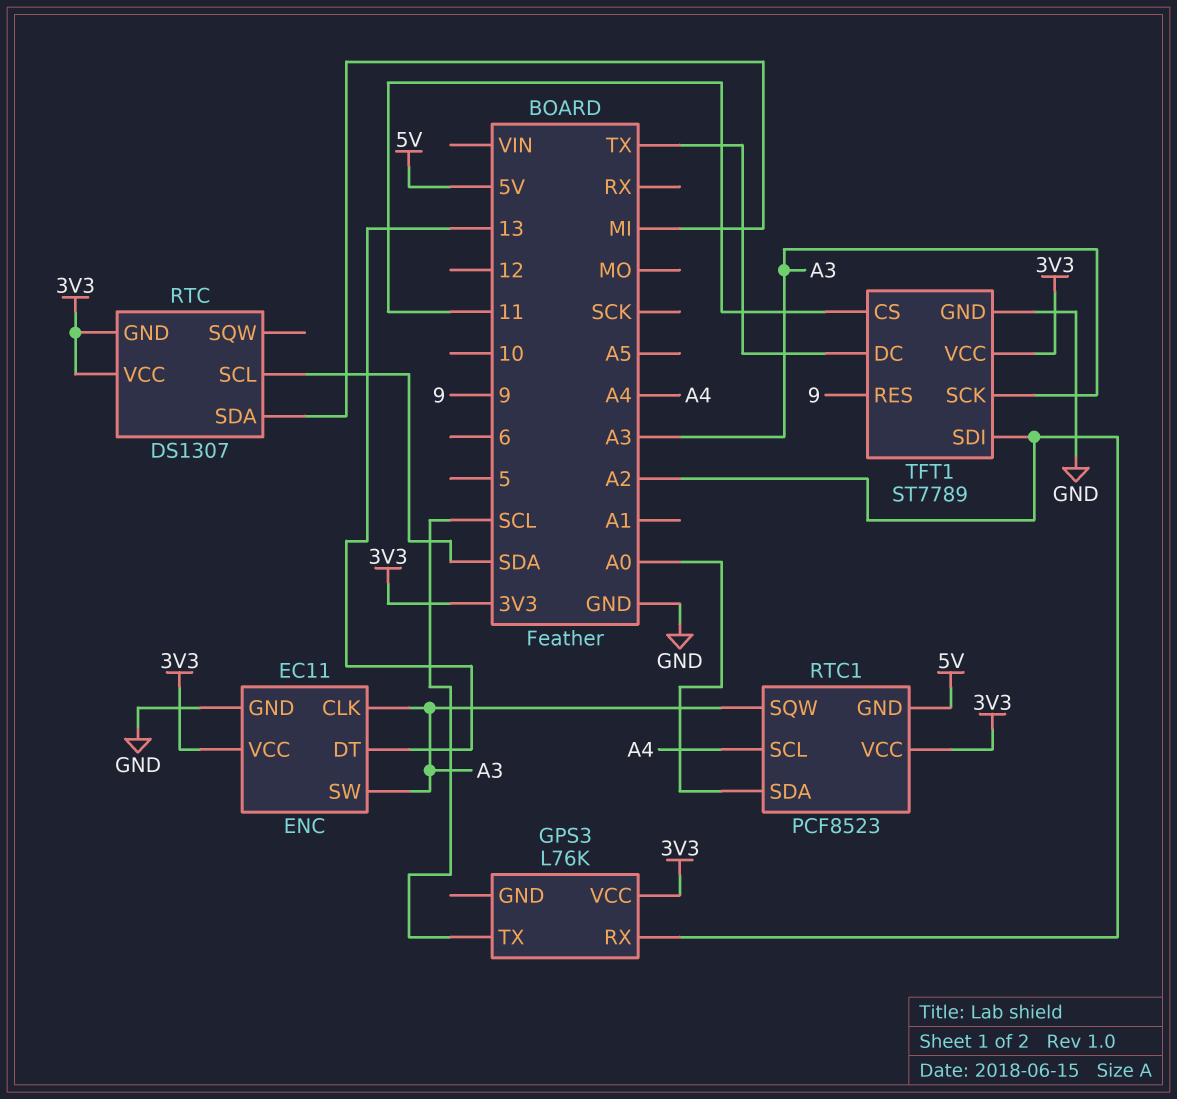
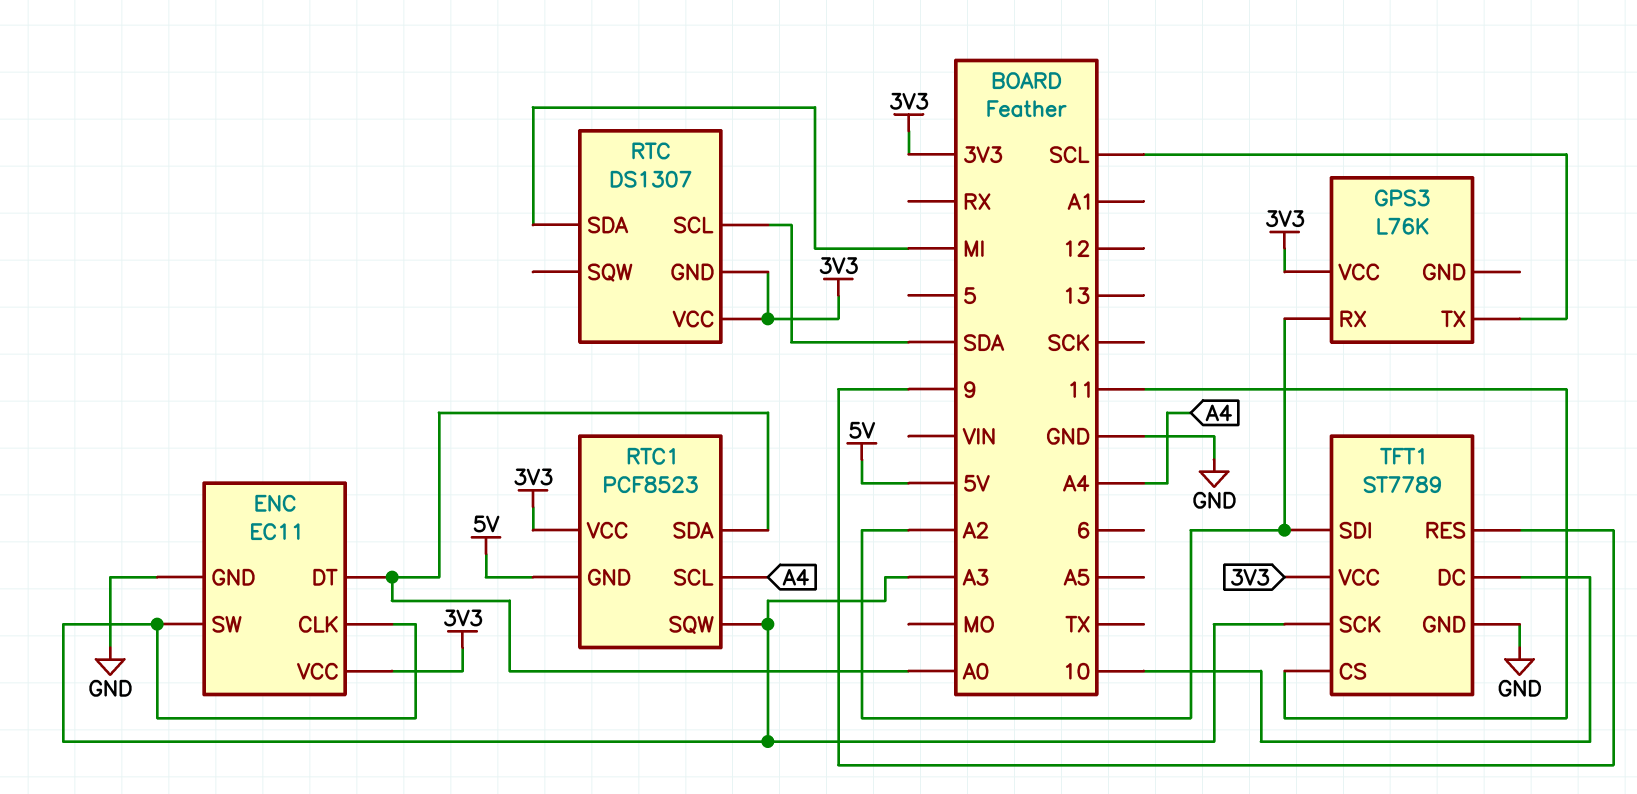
ENC pin DT: 13 -> A0
TFT1 pin DC: TX -> 10

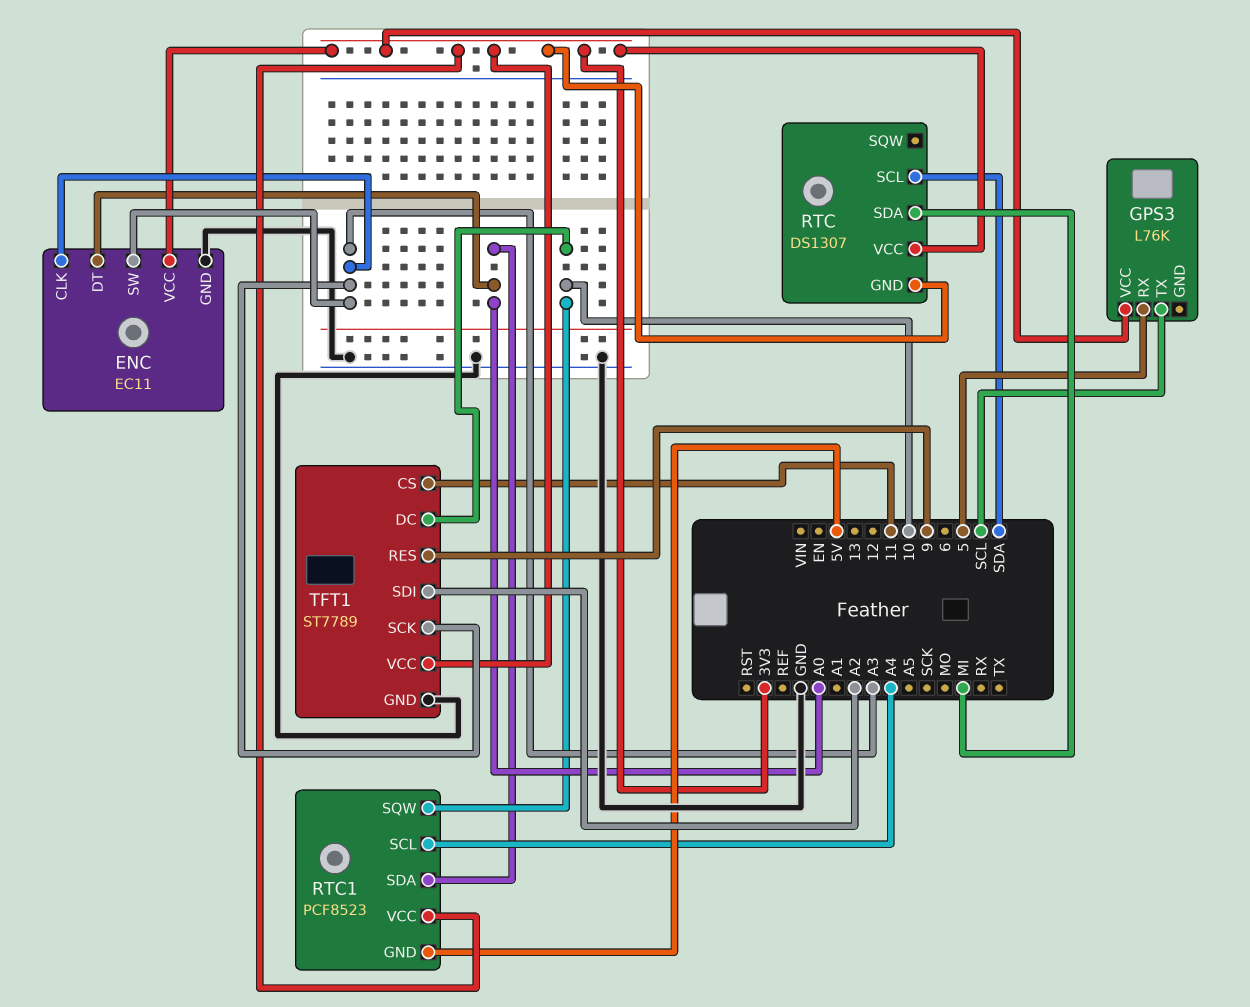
GPS3 pin RX: A2 -> 5
RTC1 pin SQW: A3 -> 10

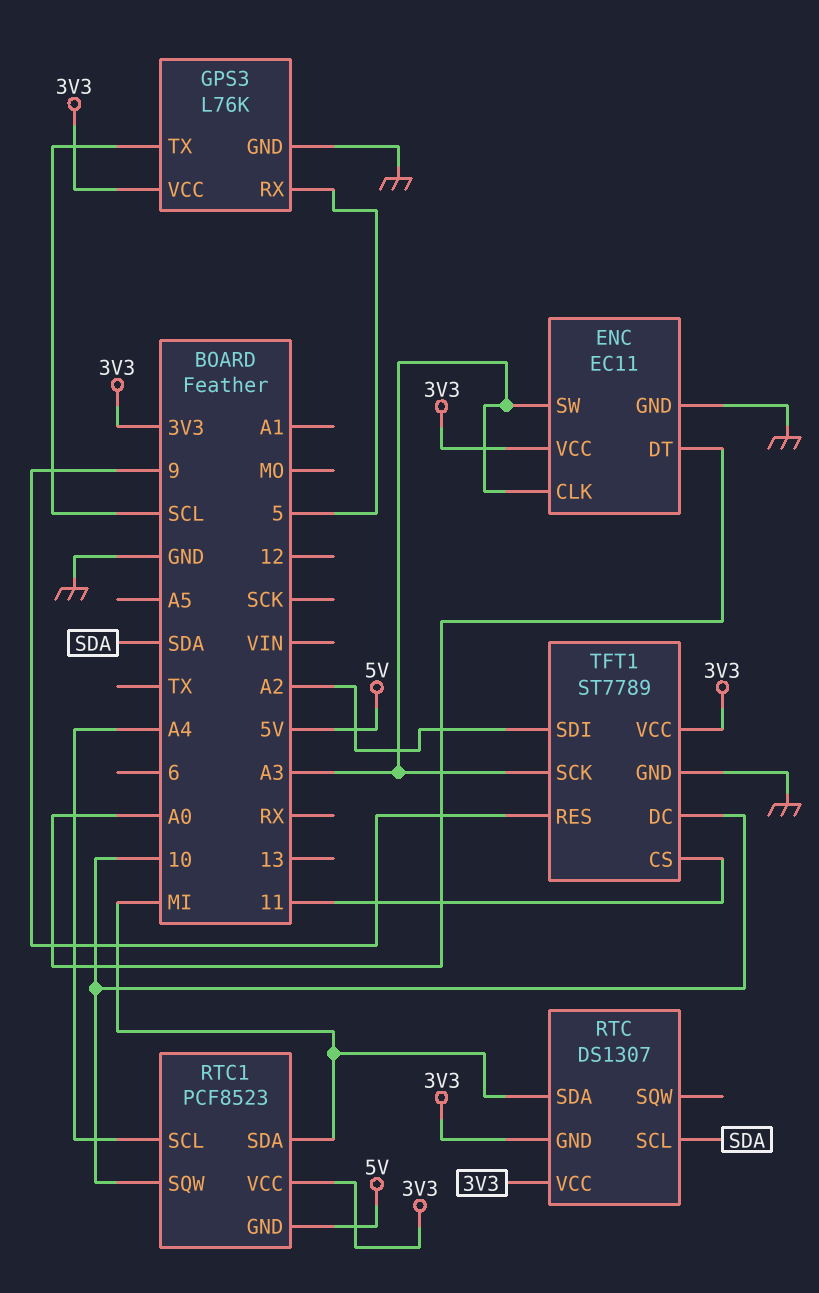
GPS3 pin GND: none -> GND
RTC1 pin SDA: A0 -> MI

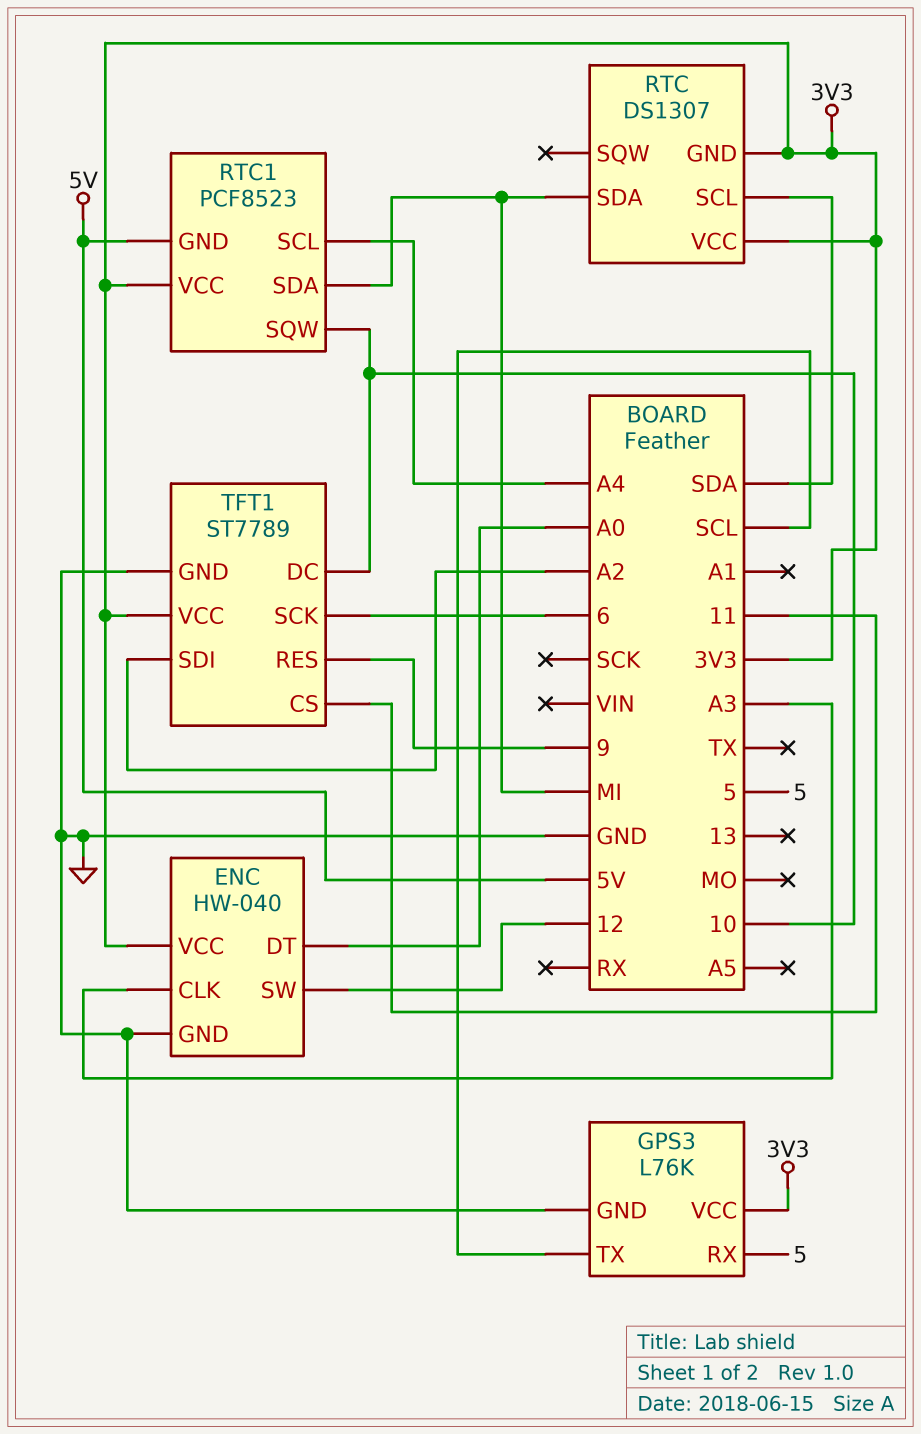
ENC: EC11 -> HW-040
ENC pin SW: A3 -> 12
TFT1 pin SCK: A3 -> 6

